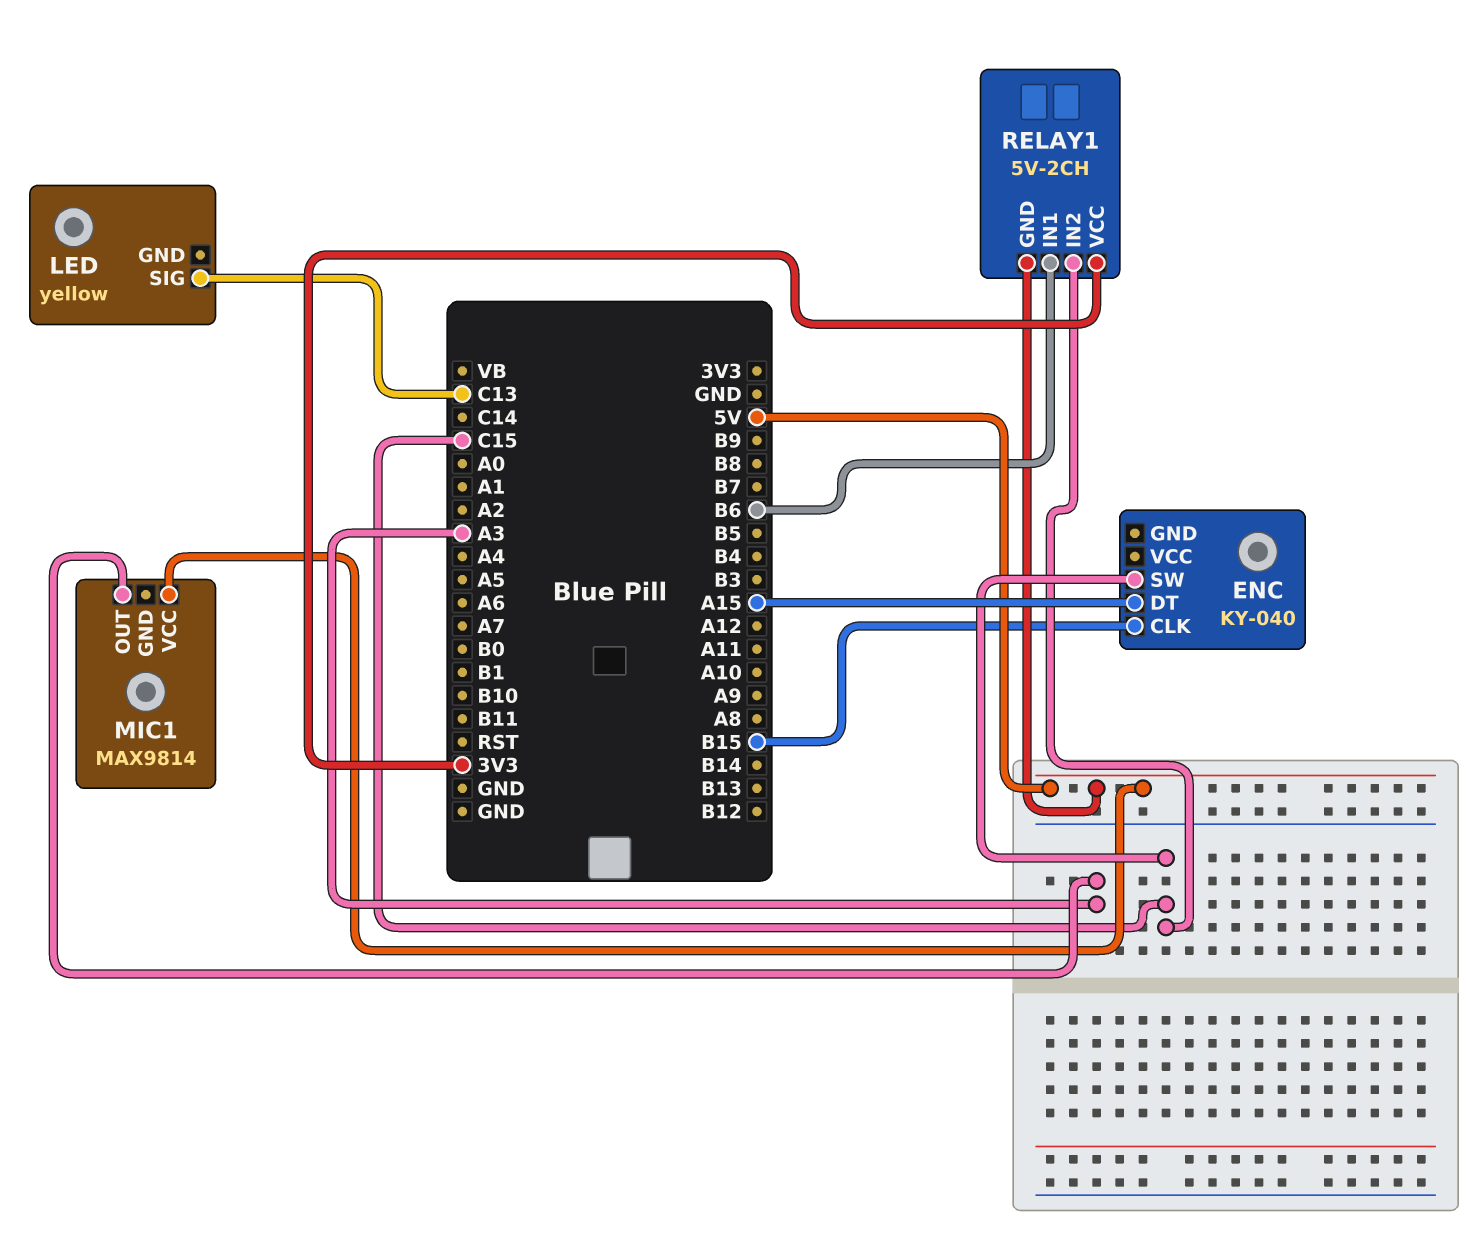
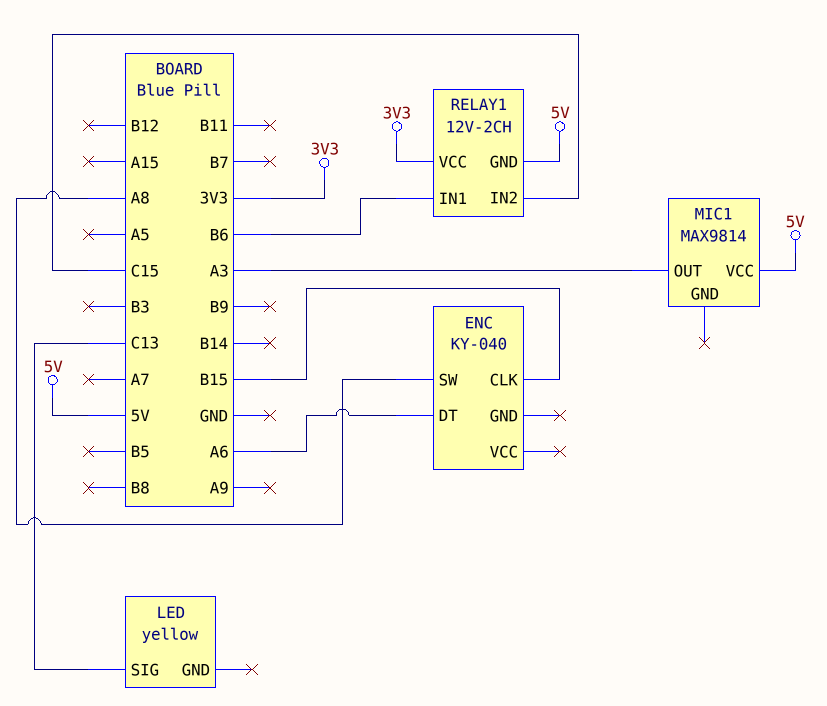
ENC pin DT: A15 -> A6
ENC pin SW: C15 -> A8
RELAY1: 5V-2CH -> 12V-2CH

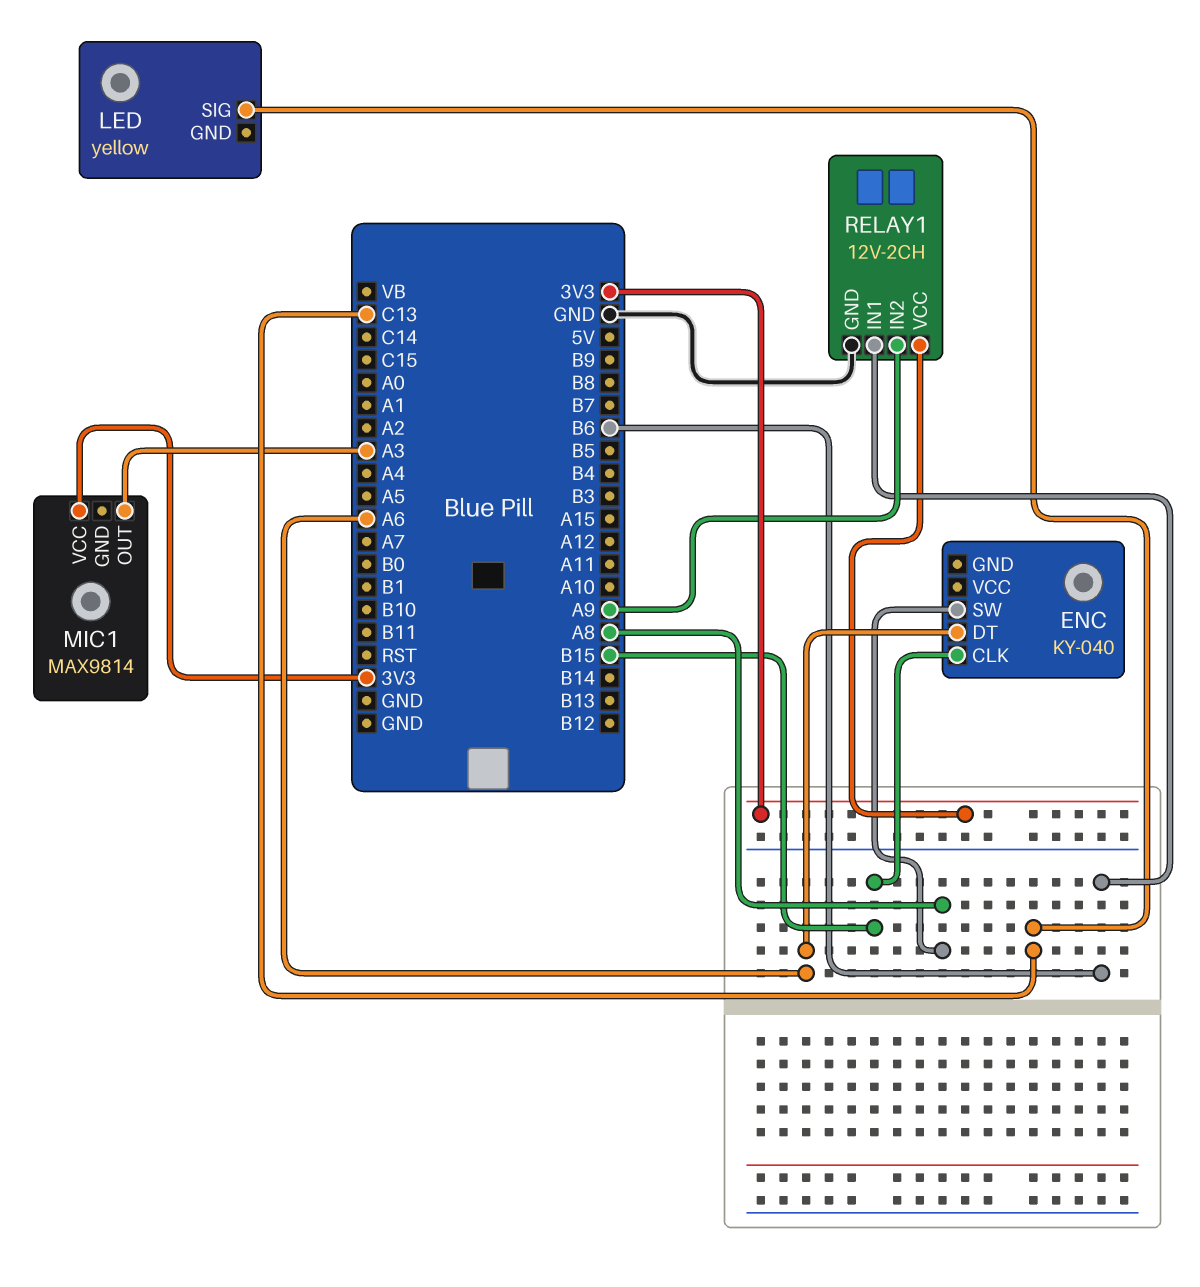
MIC1 pin VCC: 5V -> 3V3
RELAY1 pin GND: 5V -> GND
RELAY1 pin IN2: C15 -> A9

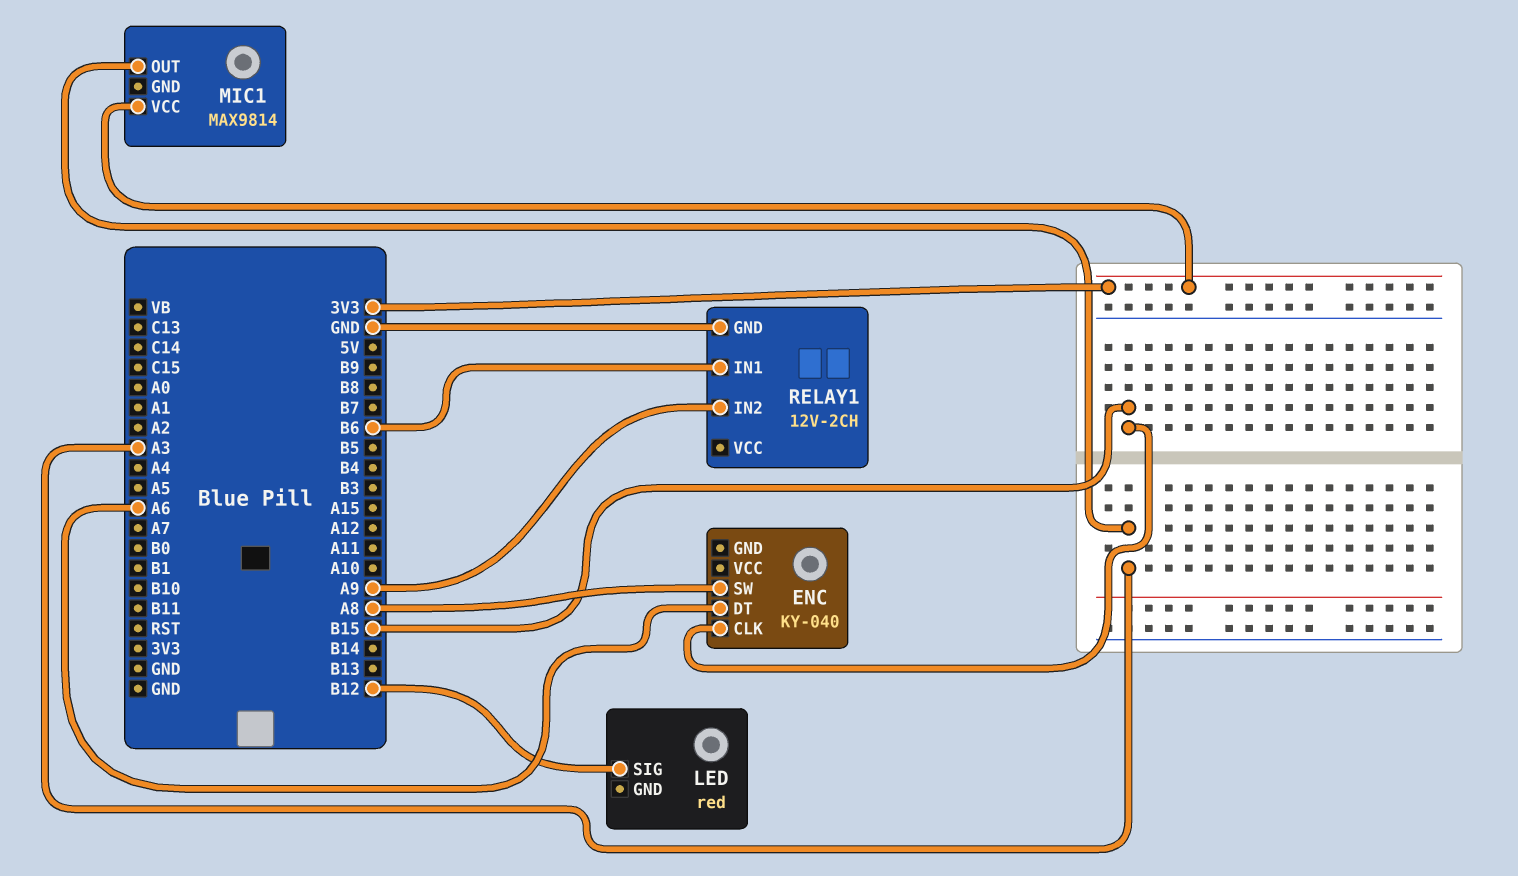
LED: yellow -> red
LED pin SIG: C13 -> B12
RELAY1 pin VCC: 3V3 -> none

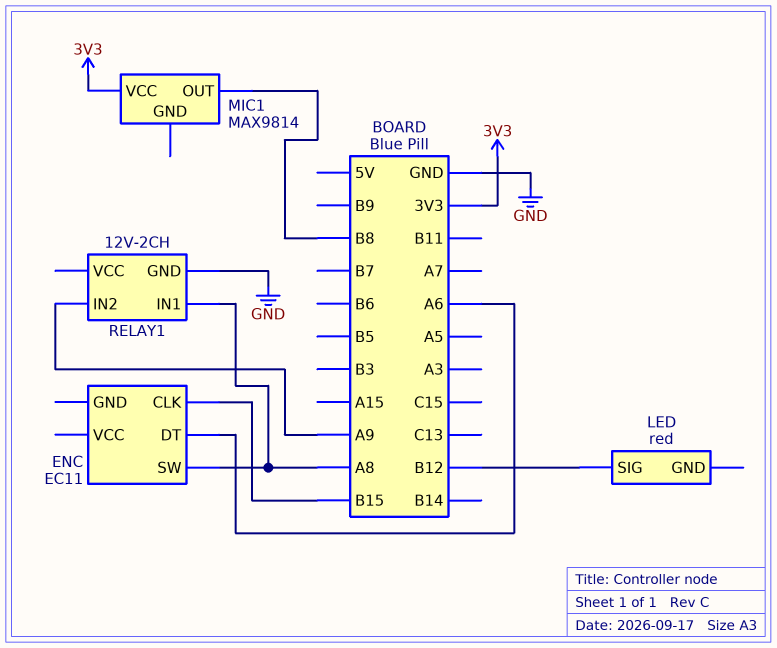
ENC: KY-040 -> EC11
MIC1 pin OUT: A3 -> B8
RELAY1 pin IN1: B6 -> A8

